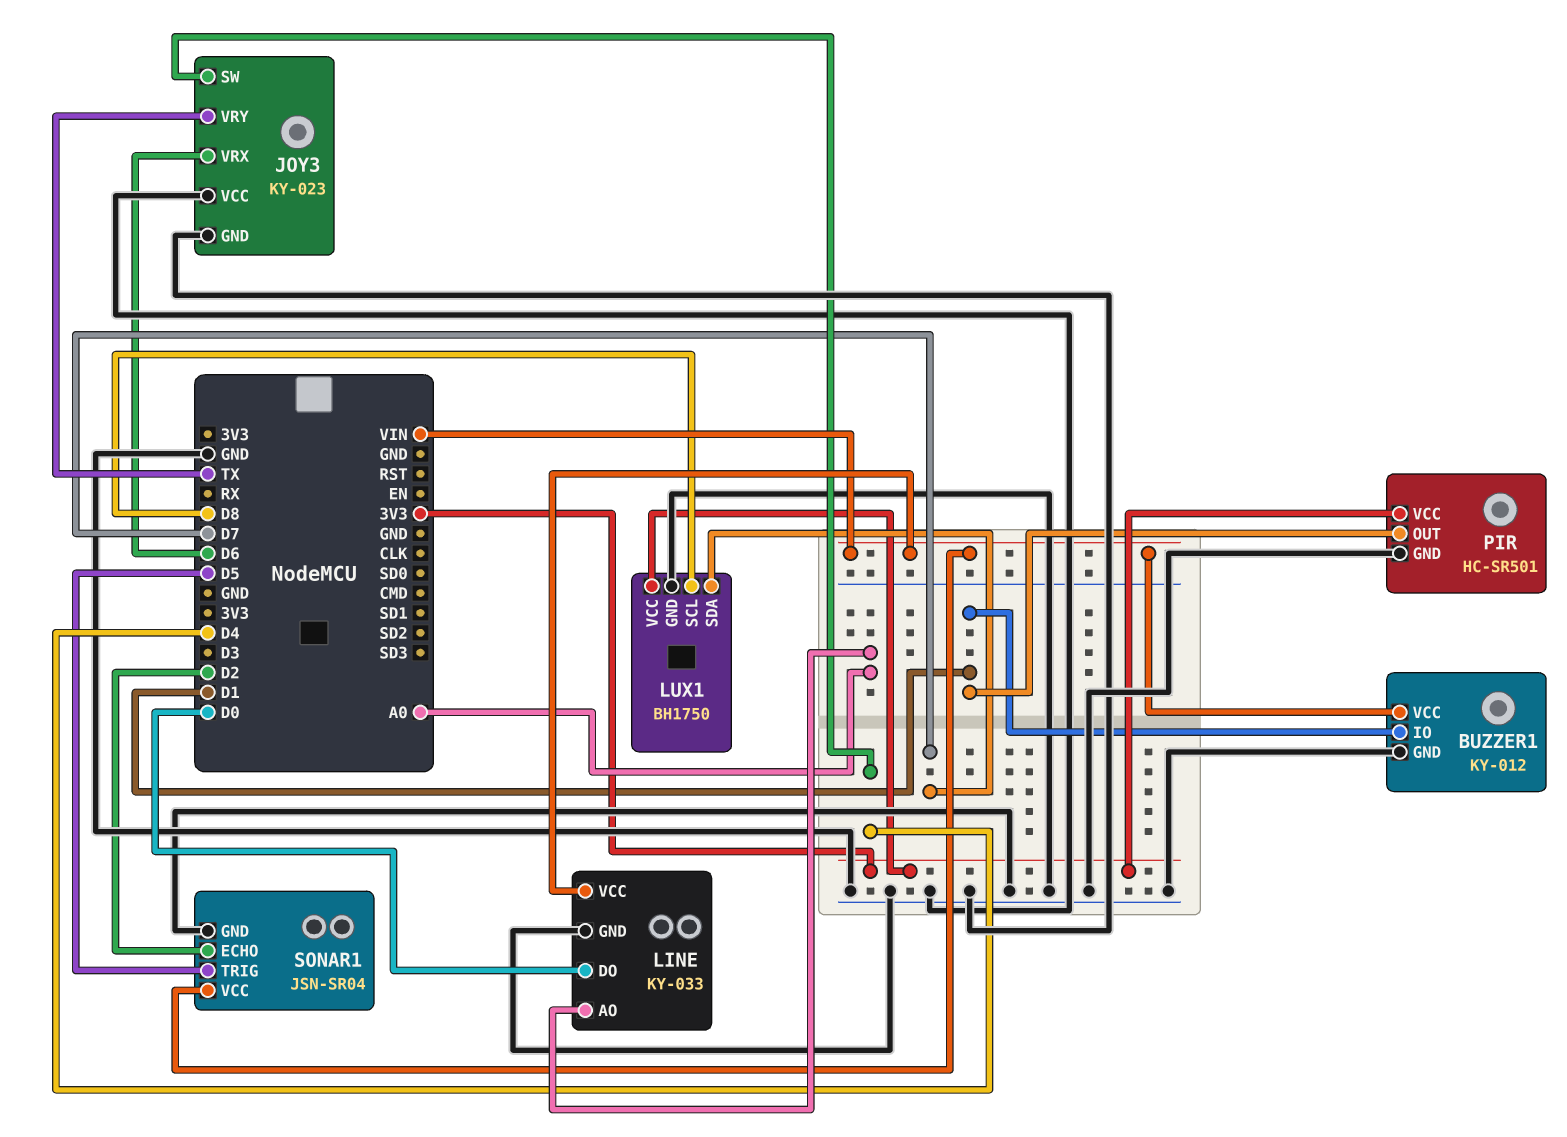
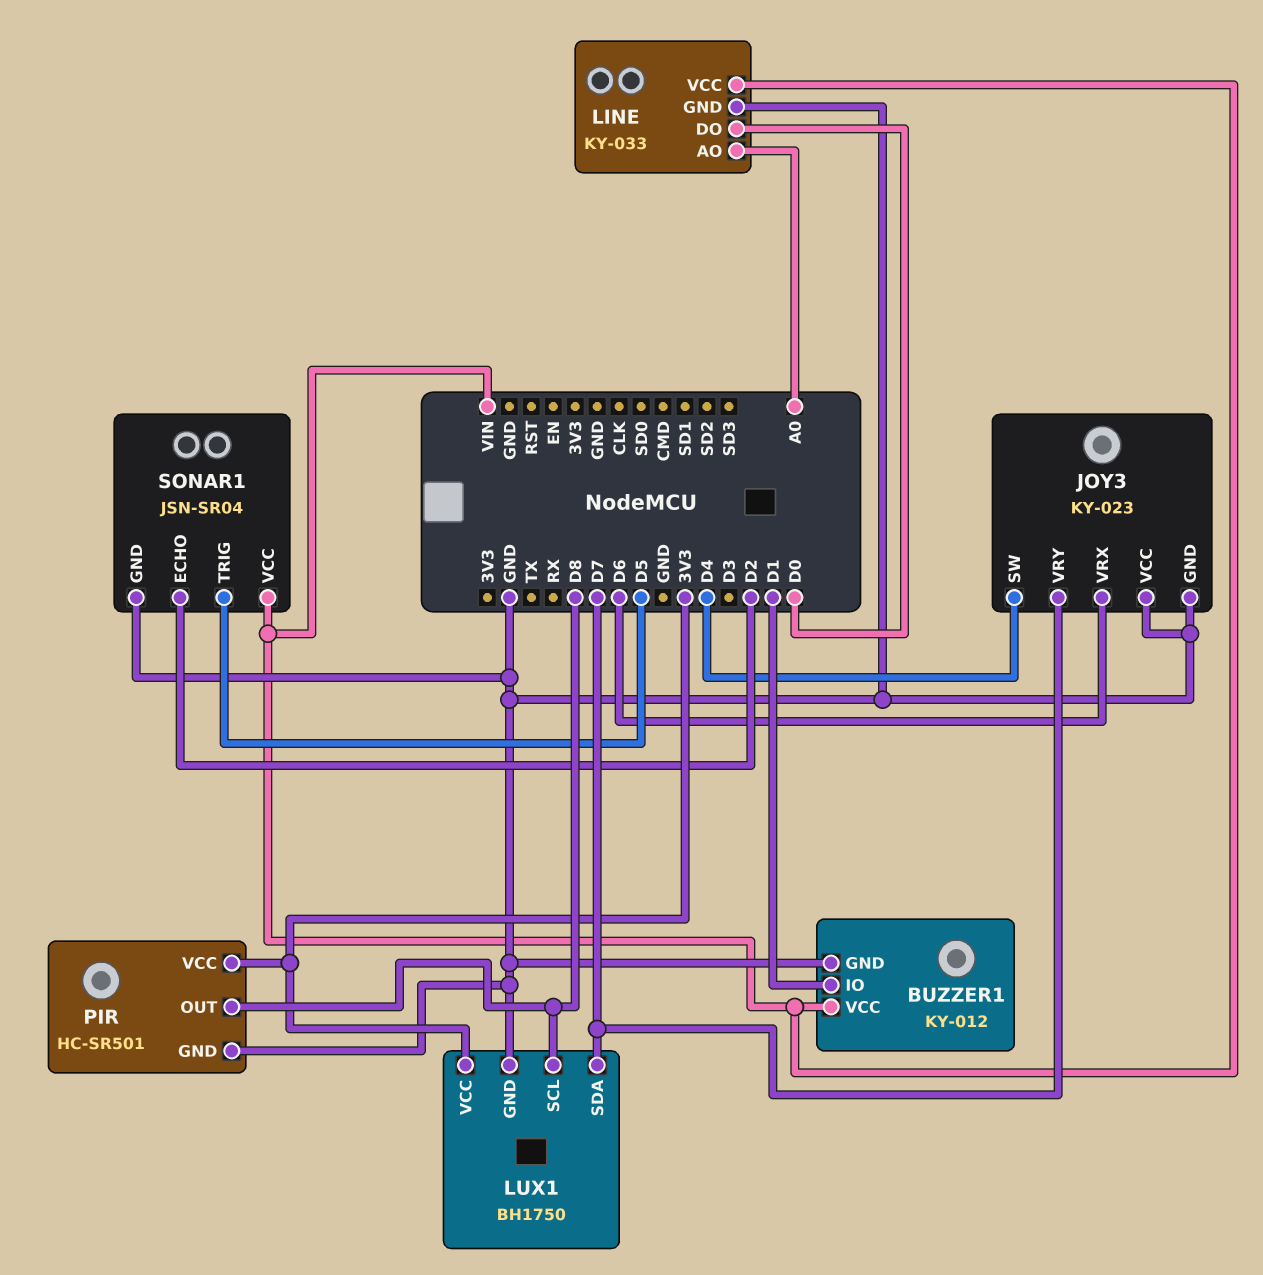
JOY3 pin VRY: TX -> D7
PIR pin OUT: D1 -> D8

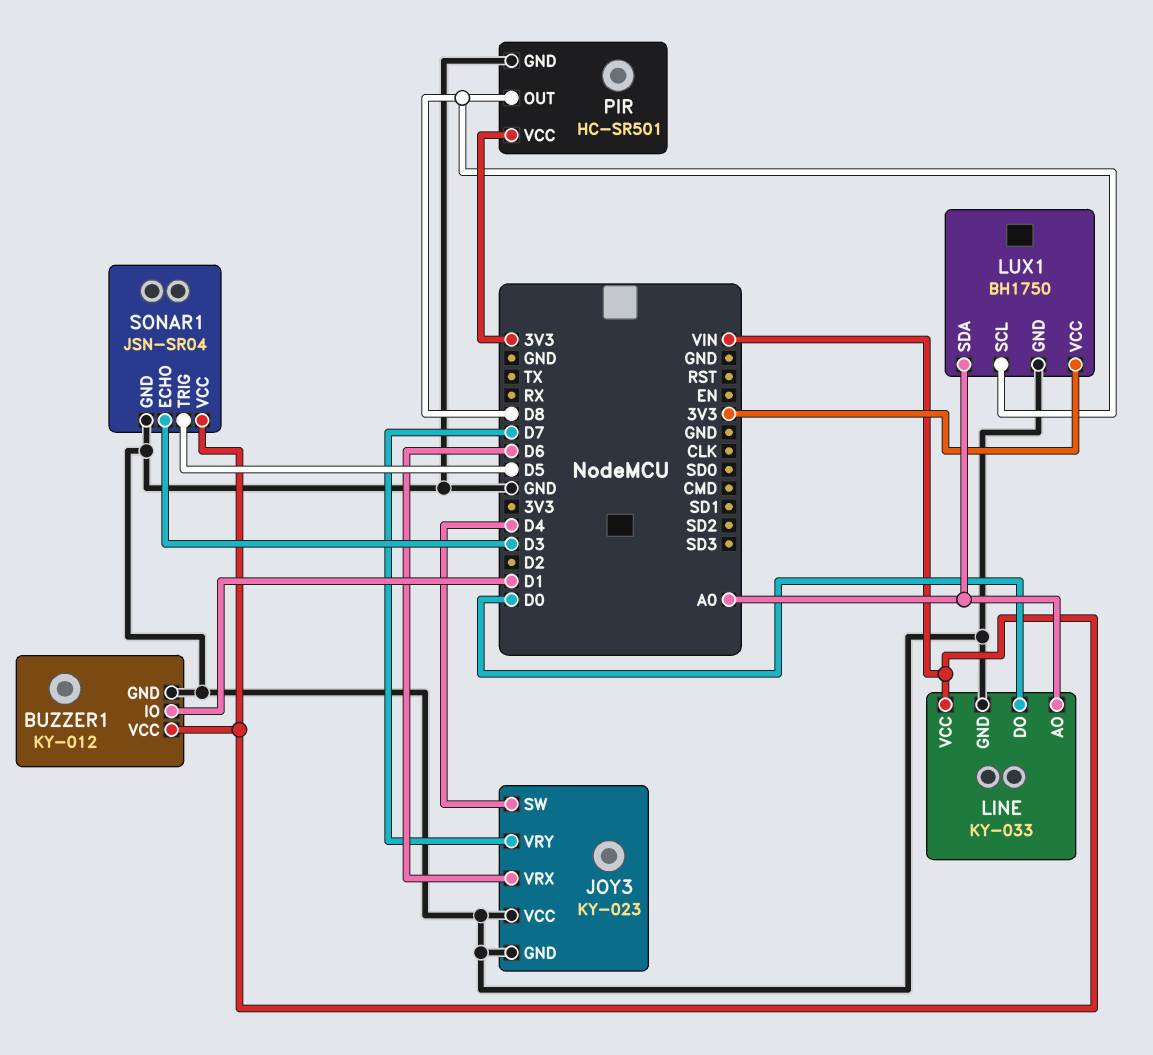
LUX1 pin SDA: D7 -> A0
SONAR1 pin ECHO: D2 -> D3

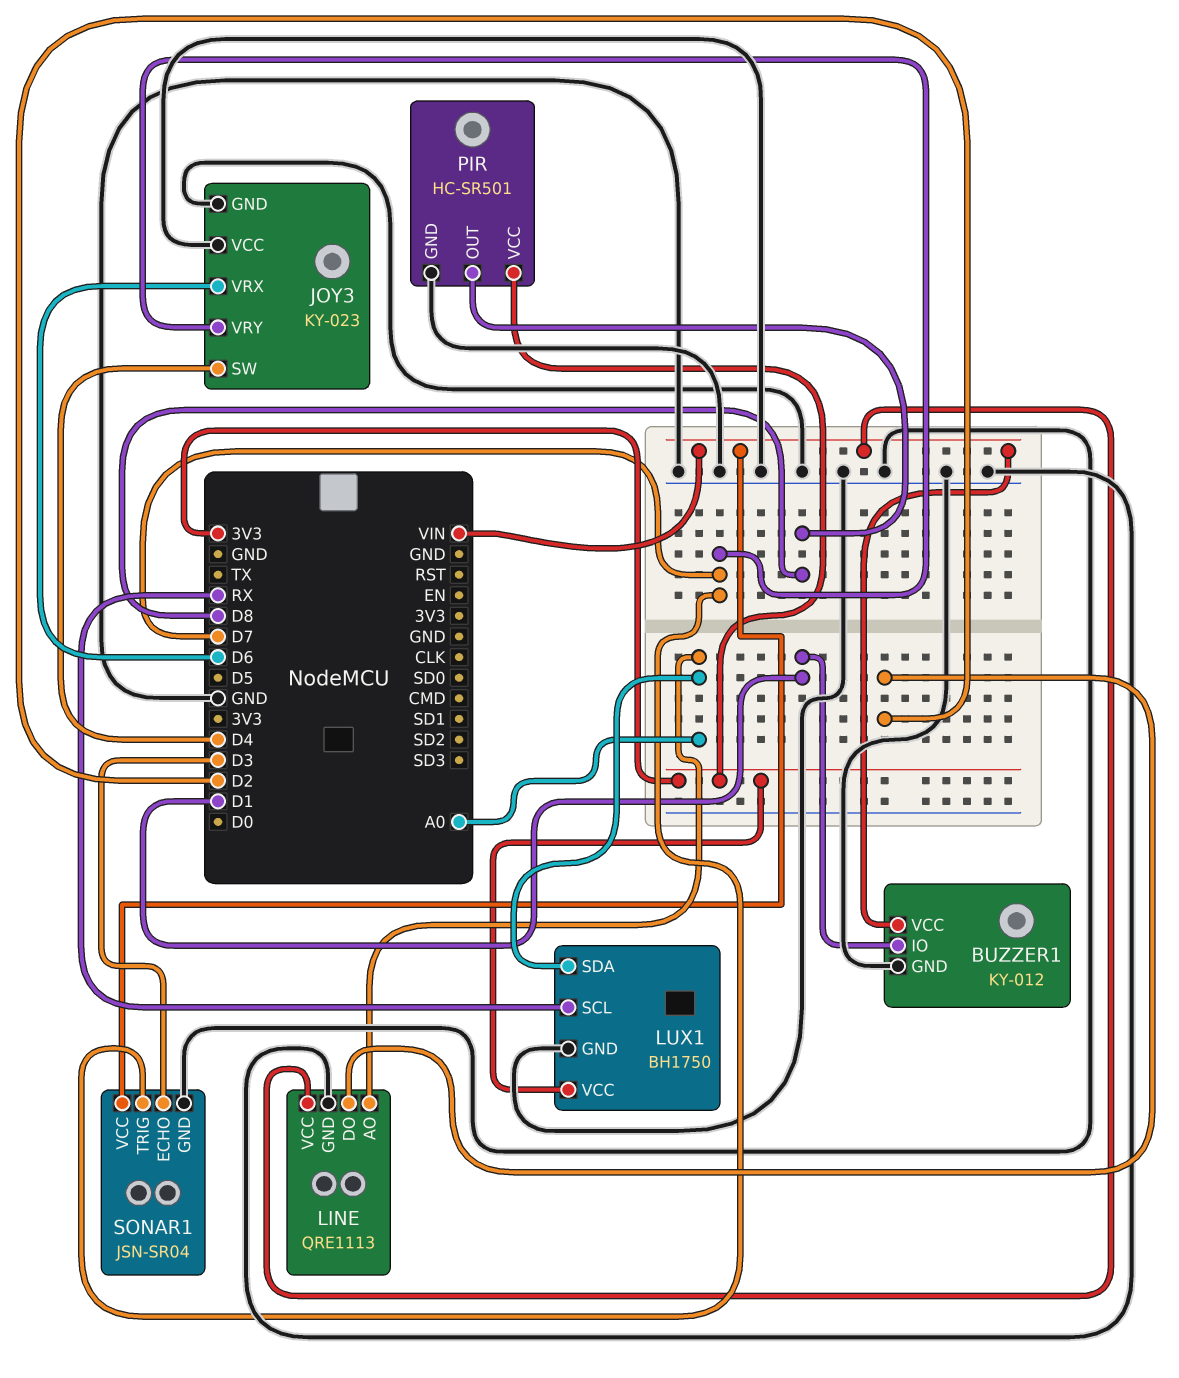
LINE: KY-033 -> QRE1113
LINE pin DO: D0 -> D2
LUX1 pin SCL: D8 -> RX
SONAR1 pin TRIG: D5 -> D7

